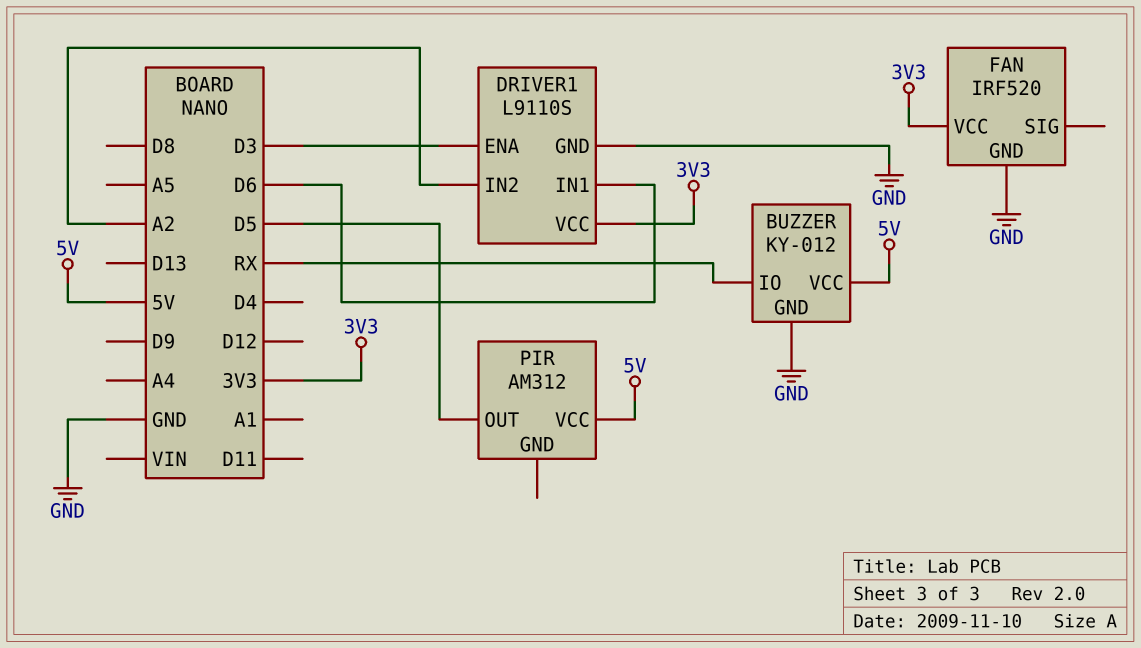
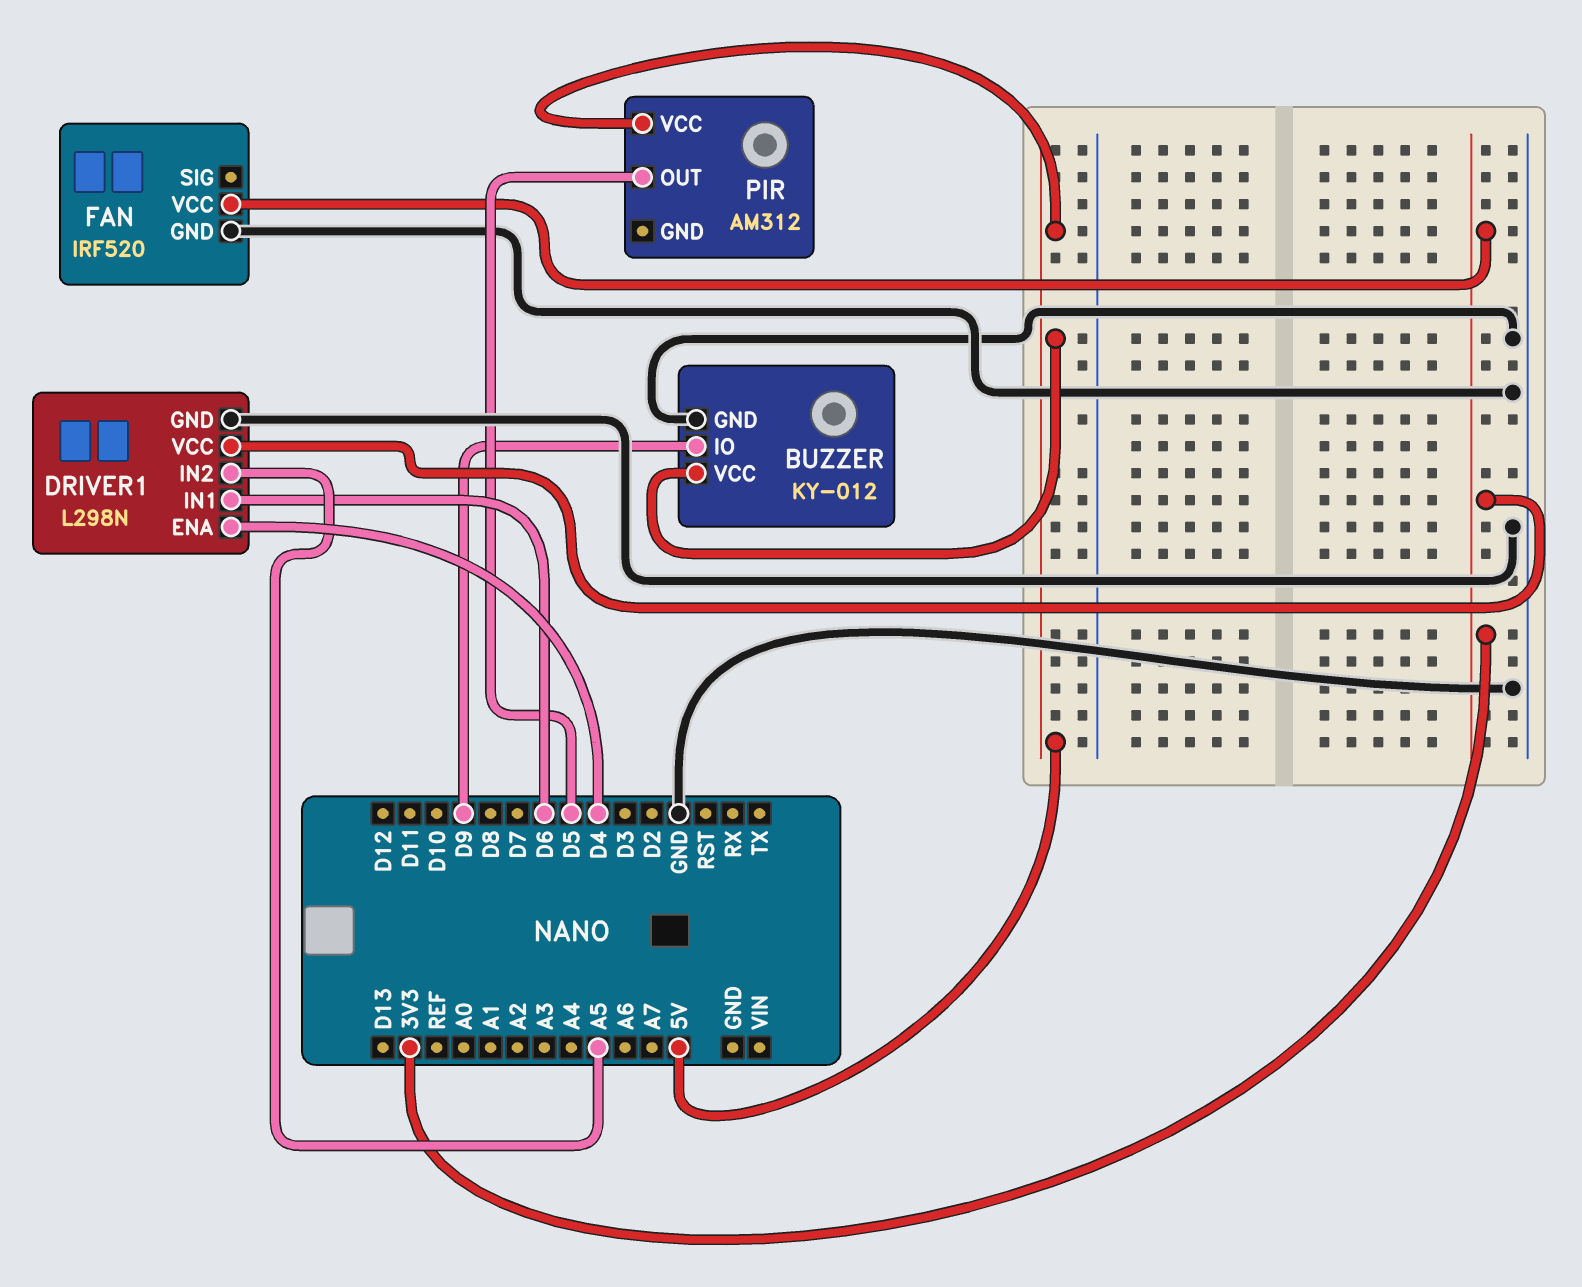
BUZZER pin IO: RX -> D9
DRIVER1: L9110S -> L298N
DRIVER1 pin ENA: D3 -> D4
DRIVER1 pin IN2: A2 -> A5

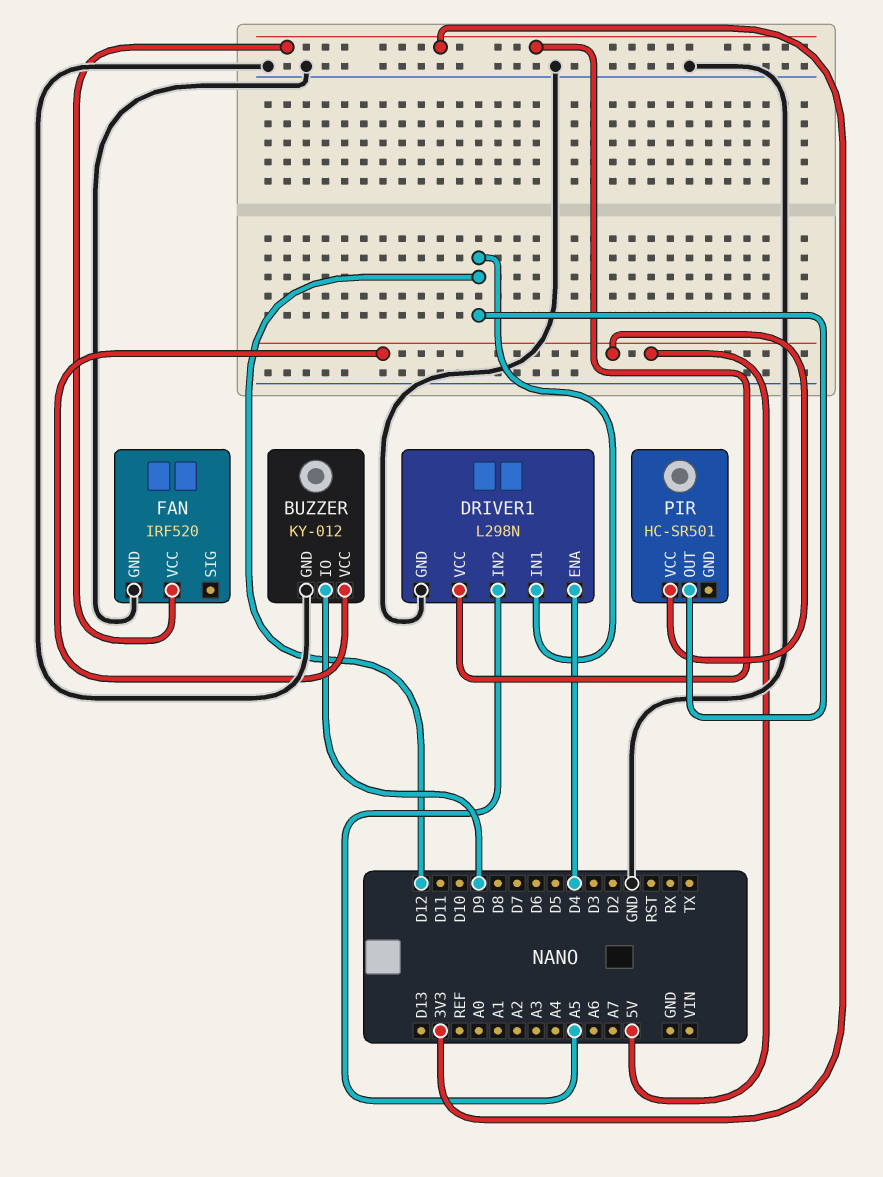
DRIVER1 pin IN1: D6 -> D12
PIR: AM312 -> HC-SR501
PIR pin OUT: D5 -> D12

